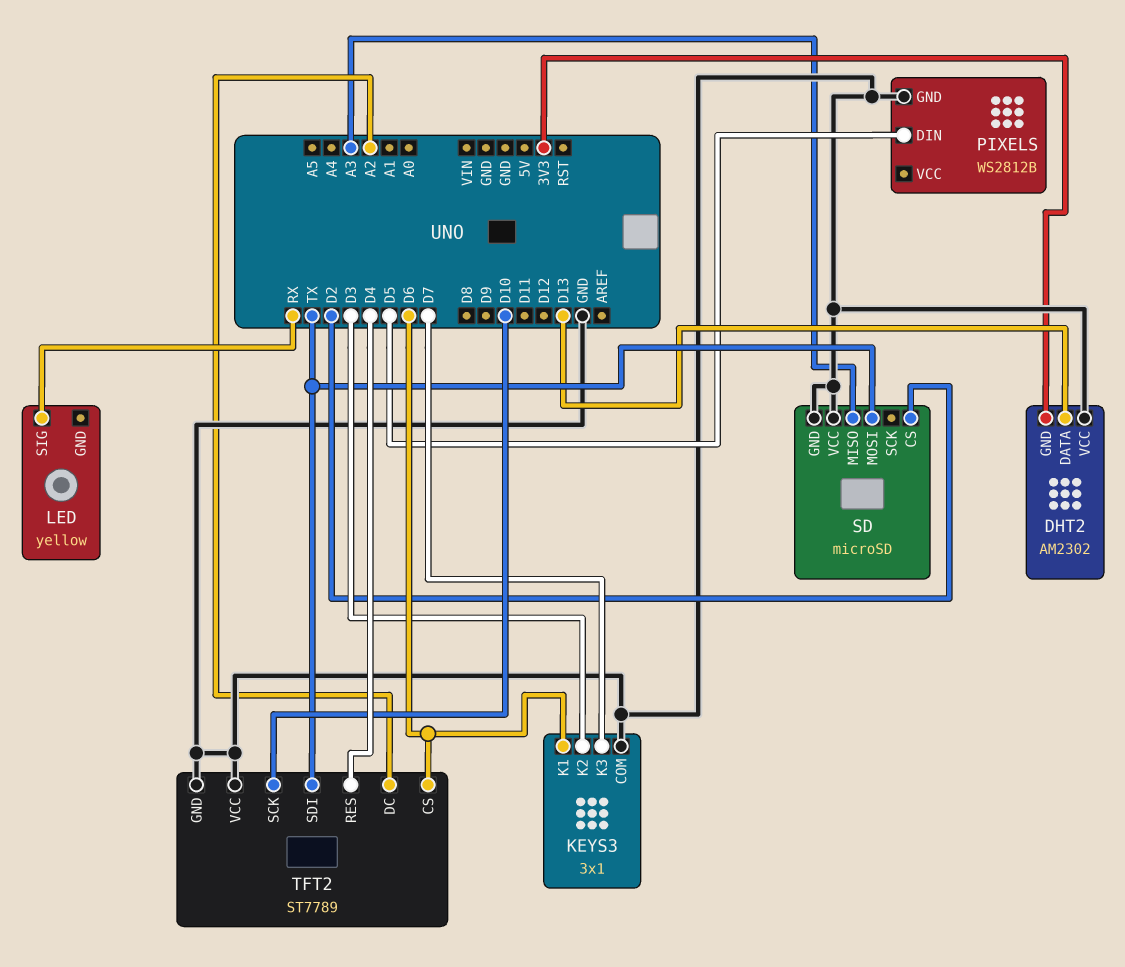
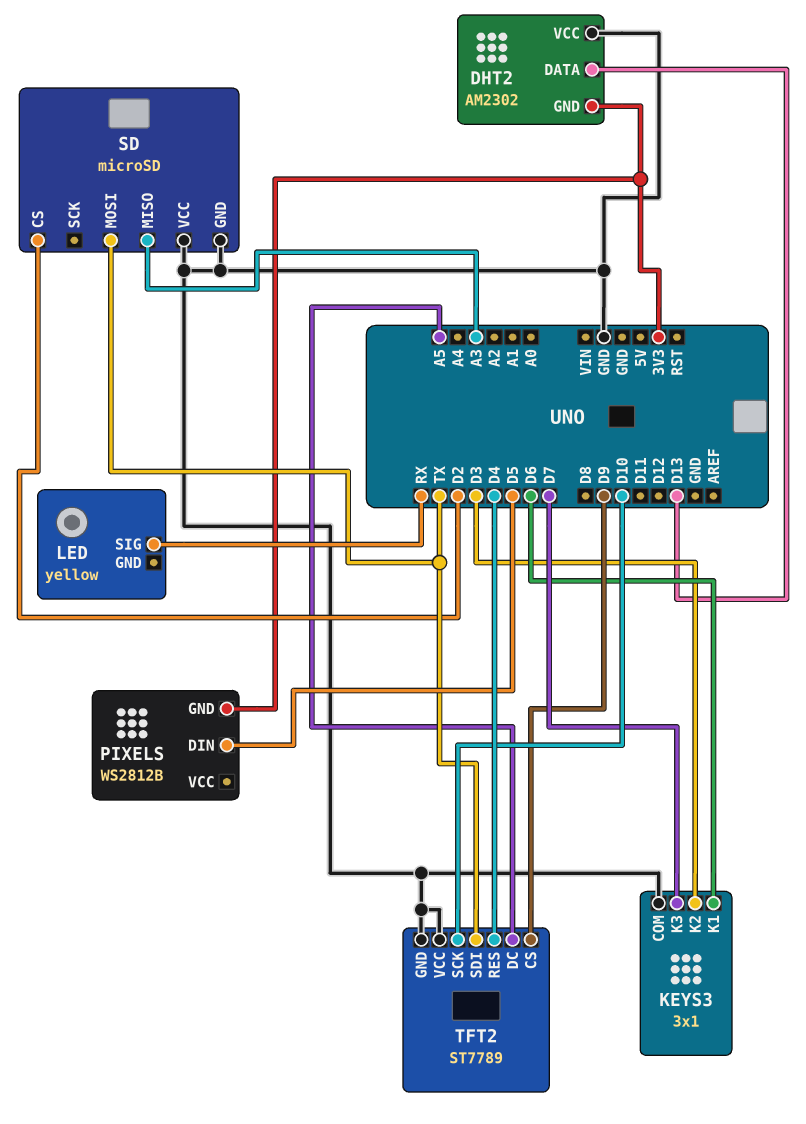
PIXELS pin GND: GND -> 3V3
TFT2 pin CS: D6 -> D9
TFT2 pin DC: A2 -> A5

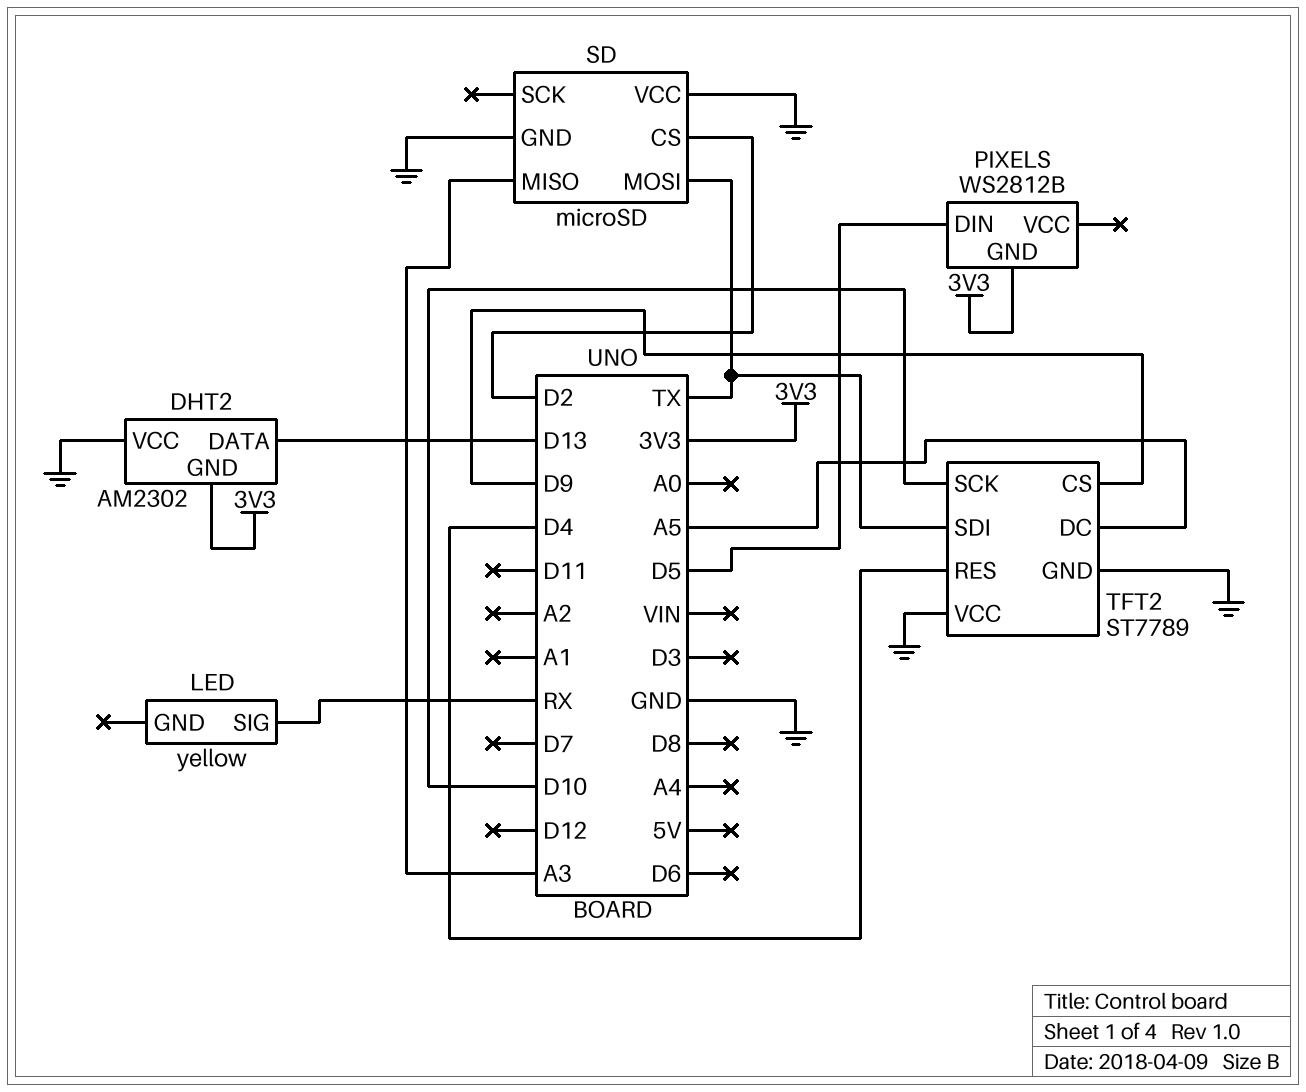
KEYS3: 3x1 -> none
KEYS3 pin COM: GND -> none
KEYS3 pin K1: D6 -> none
KEYS3 pin K2: D3 -> none
KEYS3 pin K3: D7 -> none

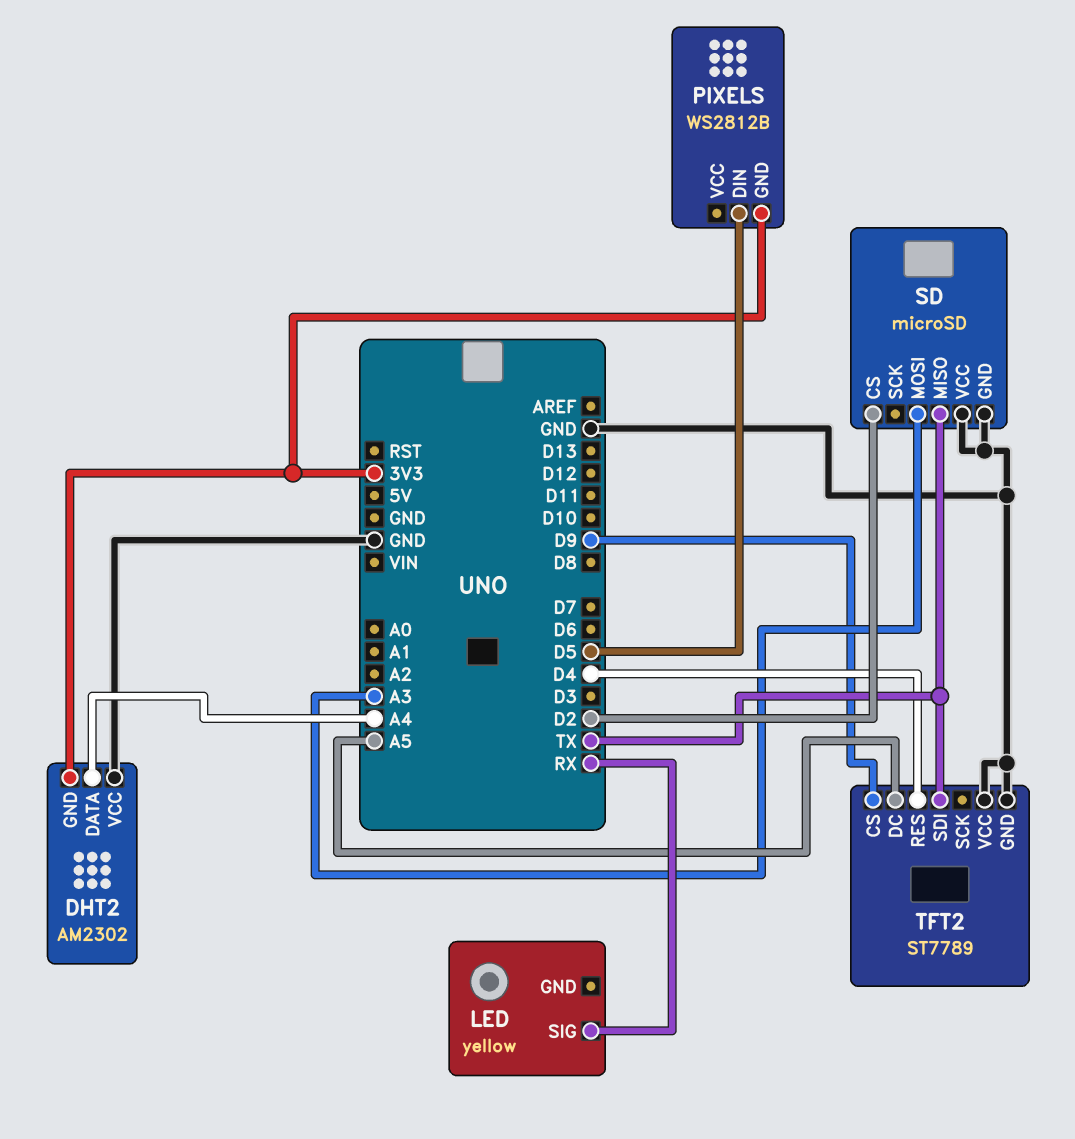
DHT2 pin DATA: D13 -> A4
SD pin MISO: A3 -> TX
SD pin MOSI: TX -> A3
TFT2 pin SCK: D10 -> none

